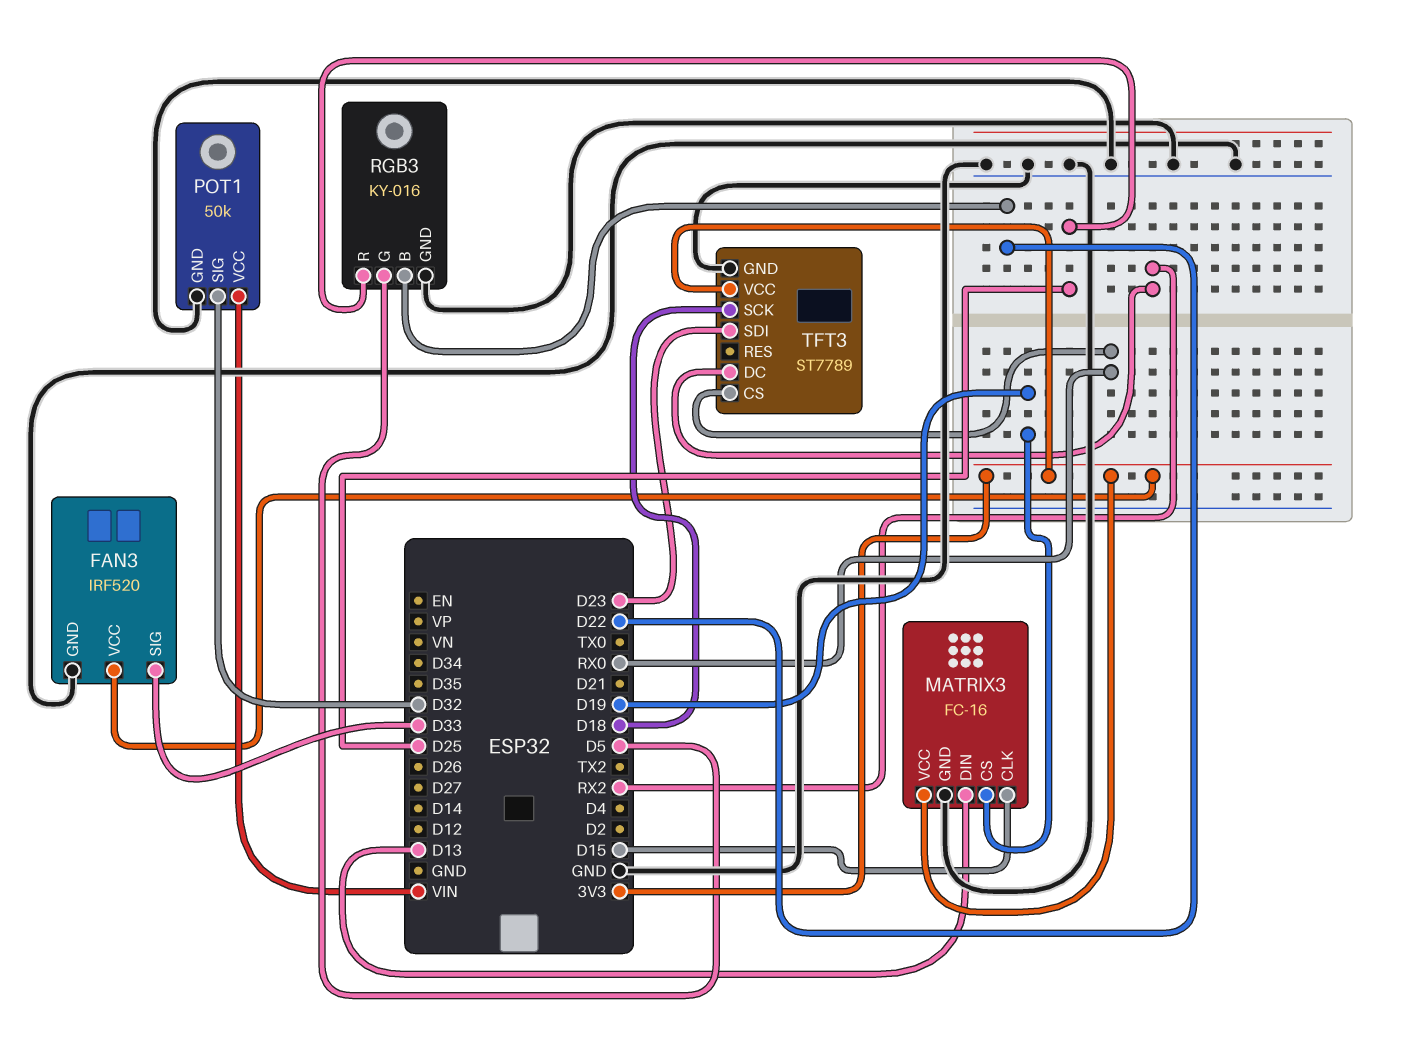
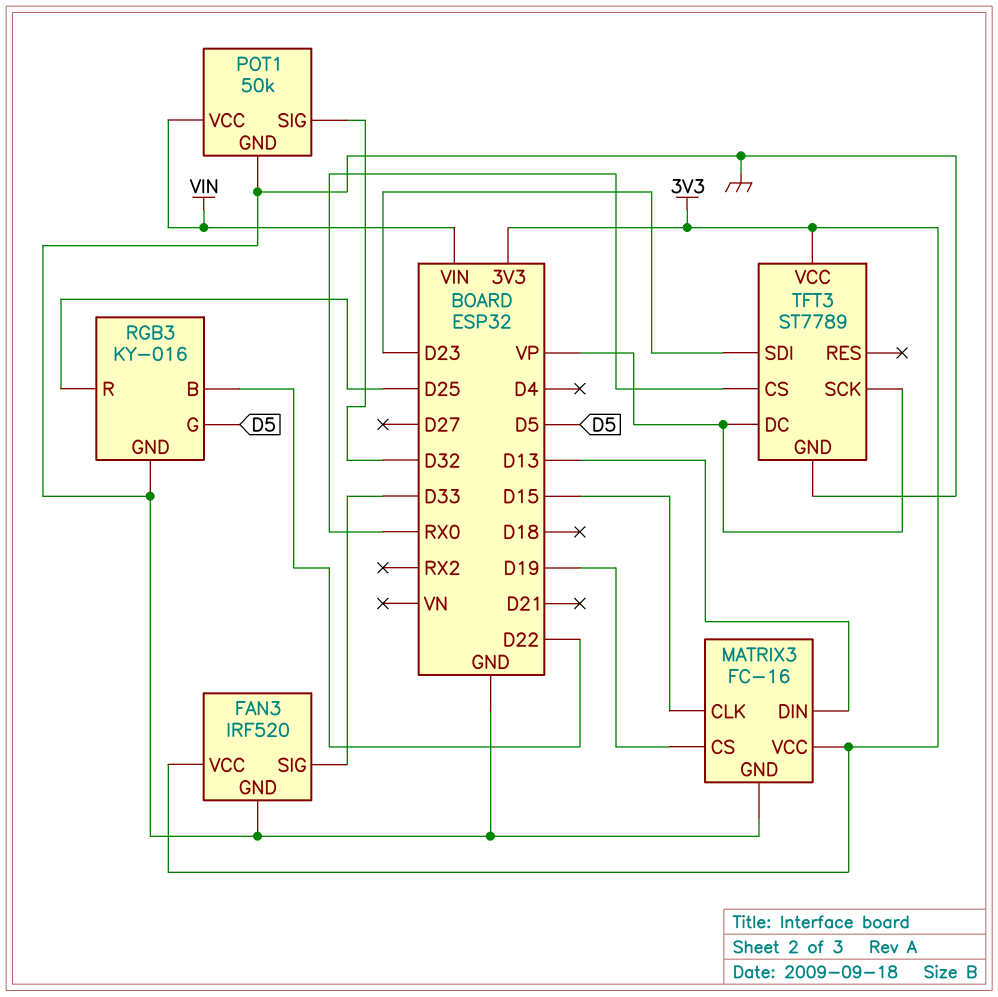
TFT3 pin DC: RX2 -> VP
TFT3 pin SCK: D18 -> VP

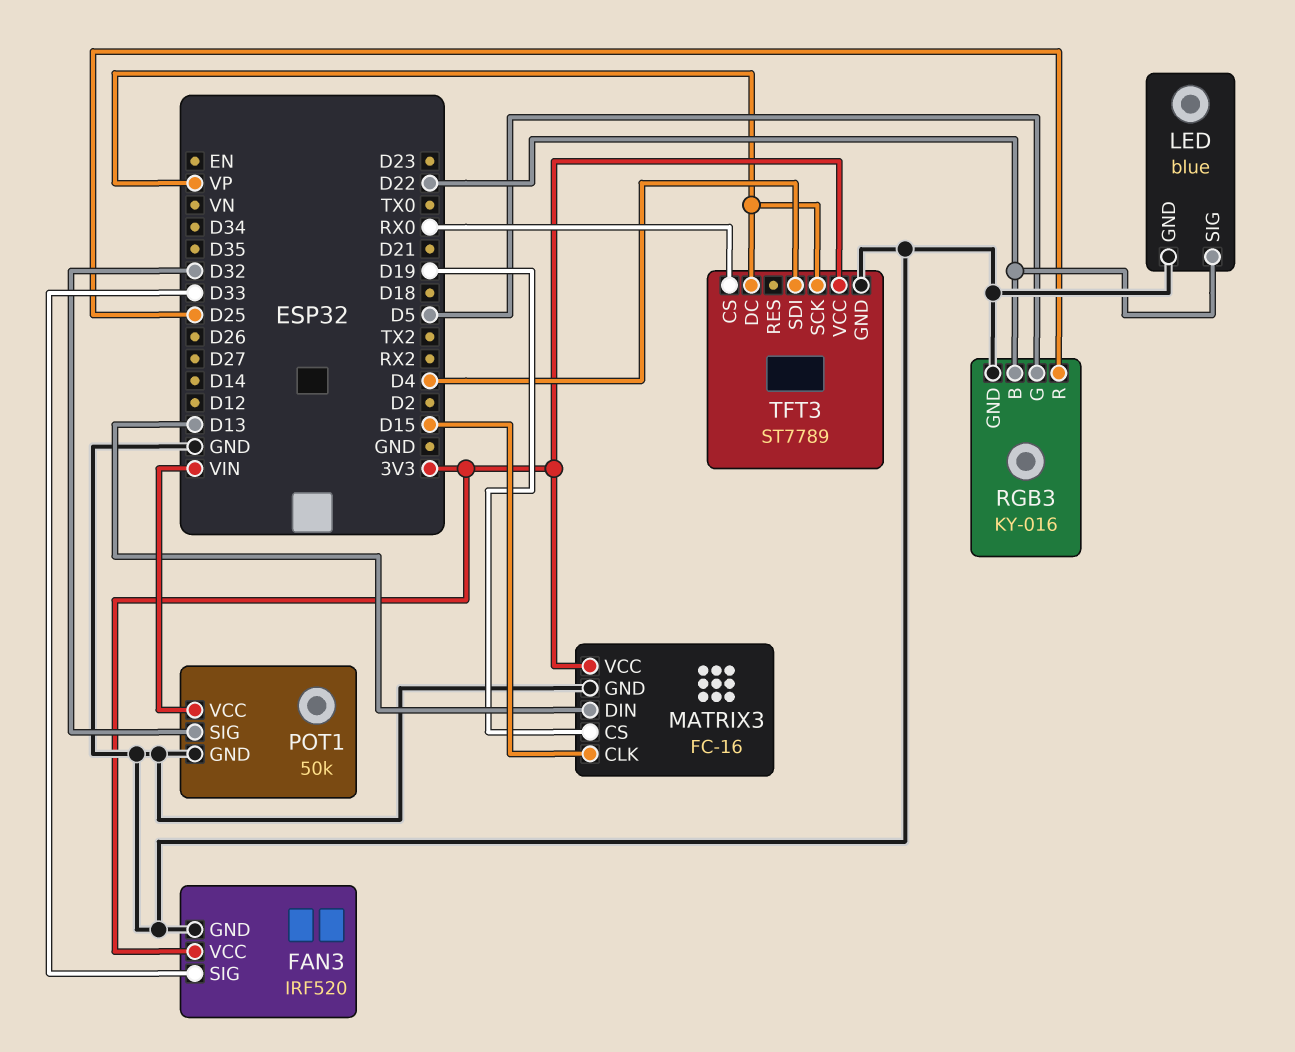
LED: none -> blue
LED pin GND: none -> GND
LED pin SIG: none -> D22
TFT3 pin SDI: D23 -> D4

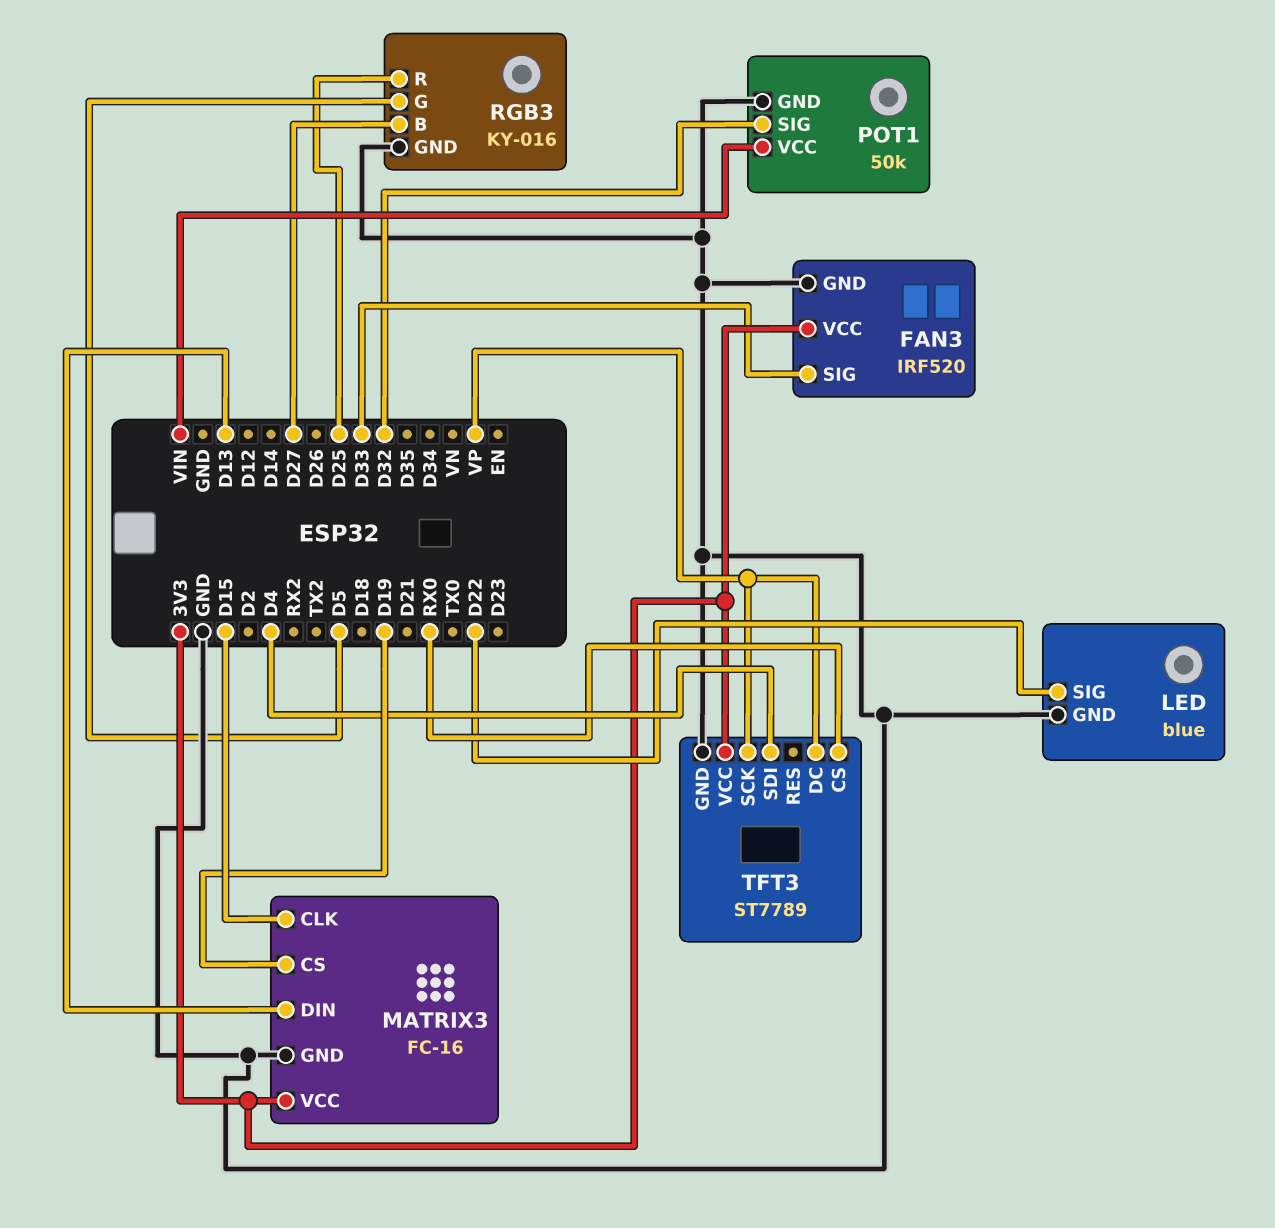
RGB3 pin B: D22 -> D27

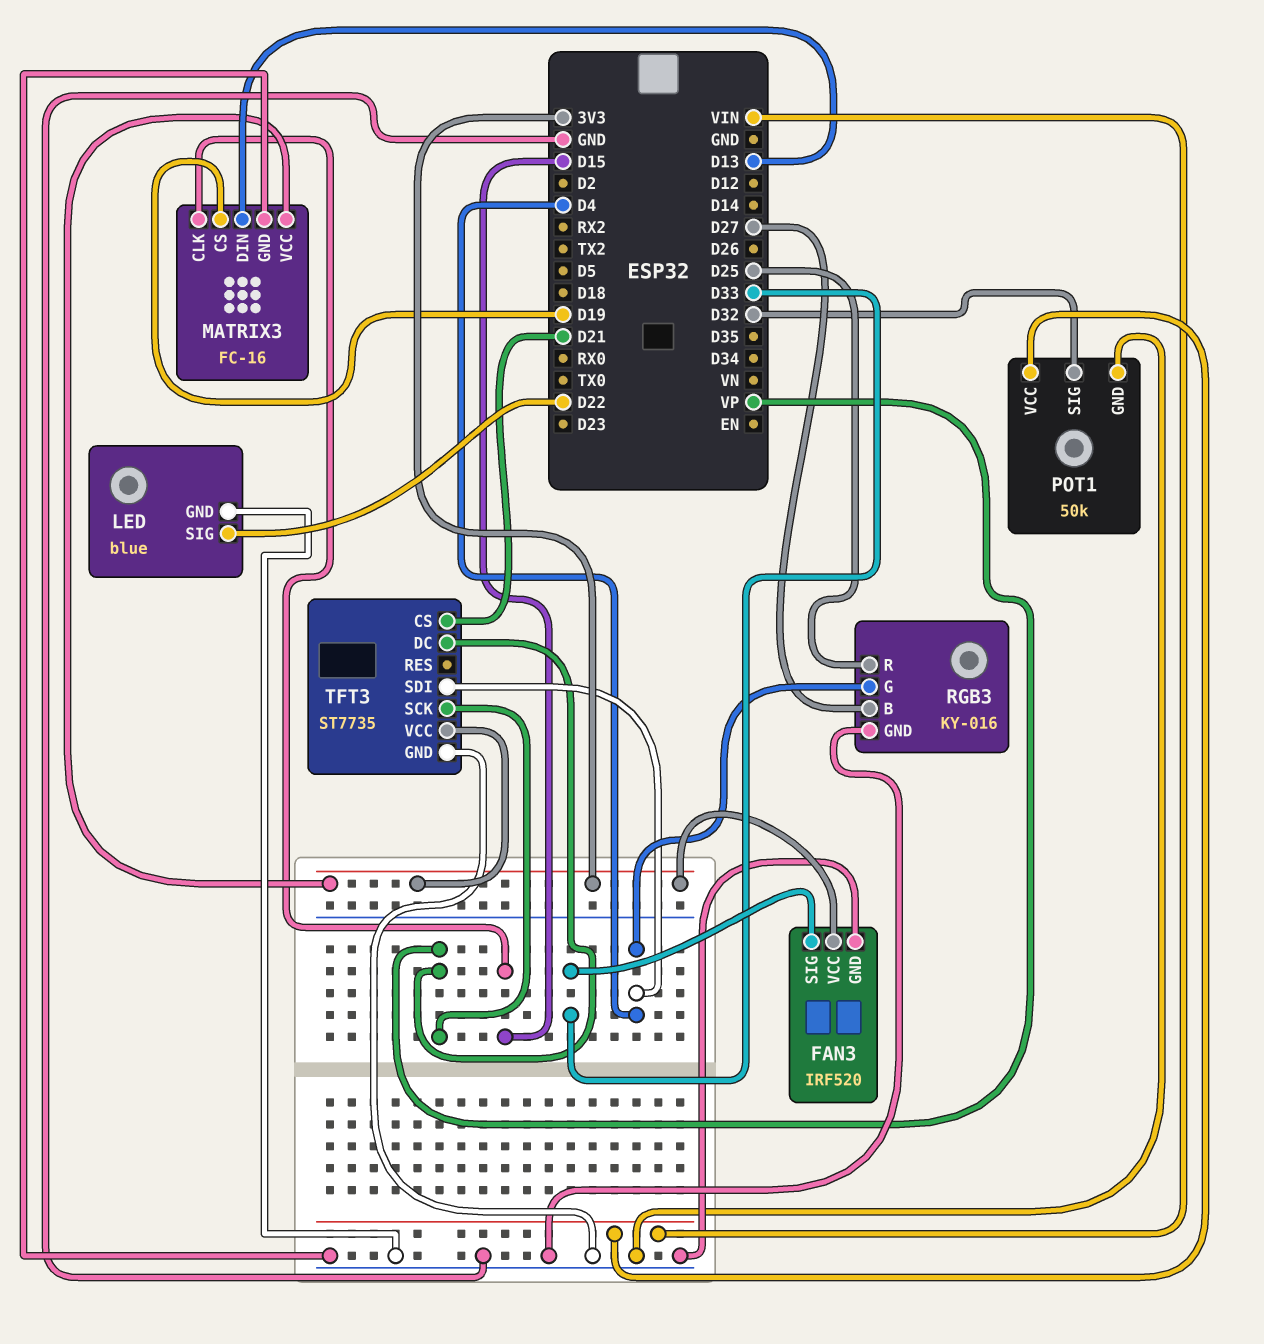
RGB3 pin G: D5 -> D4
TFT3: ST7789 -> ST7735
TFT3 pin CS: RX0 -> D21

